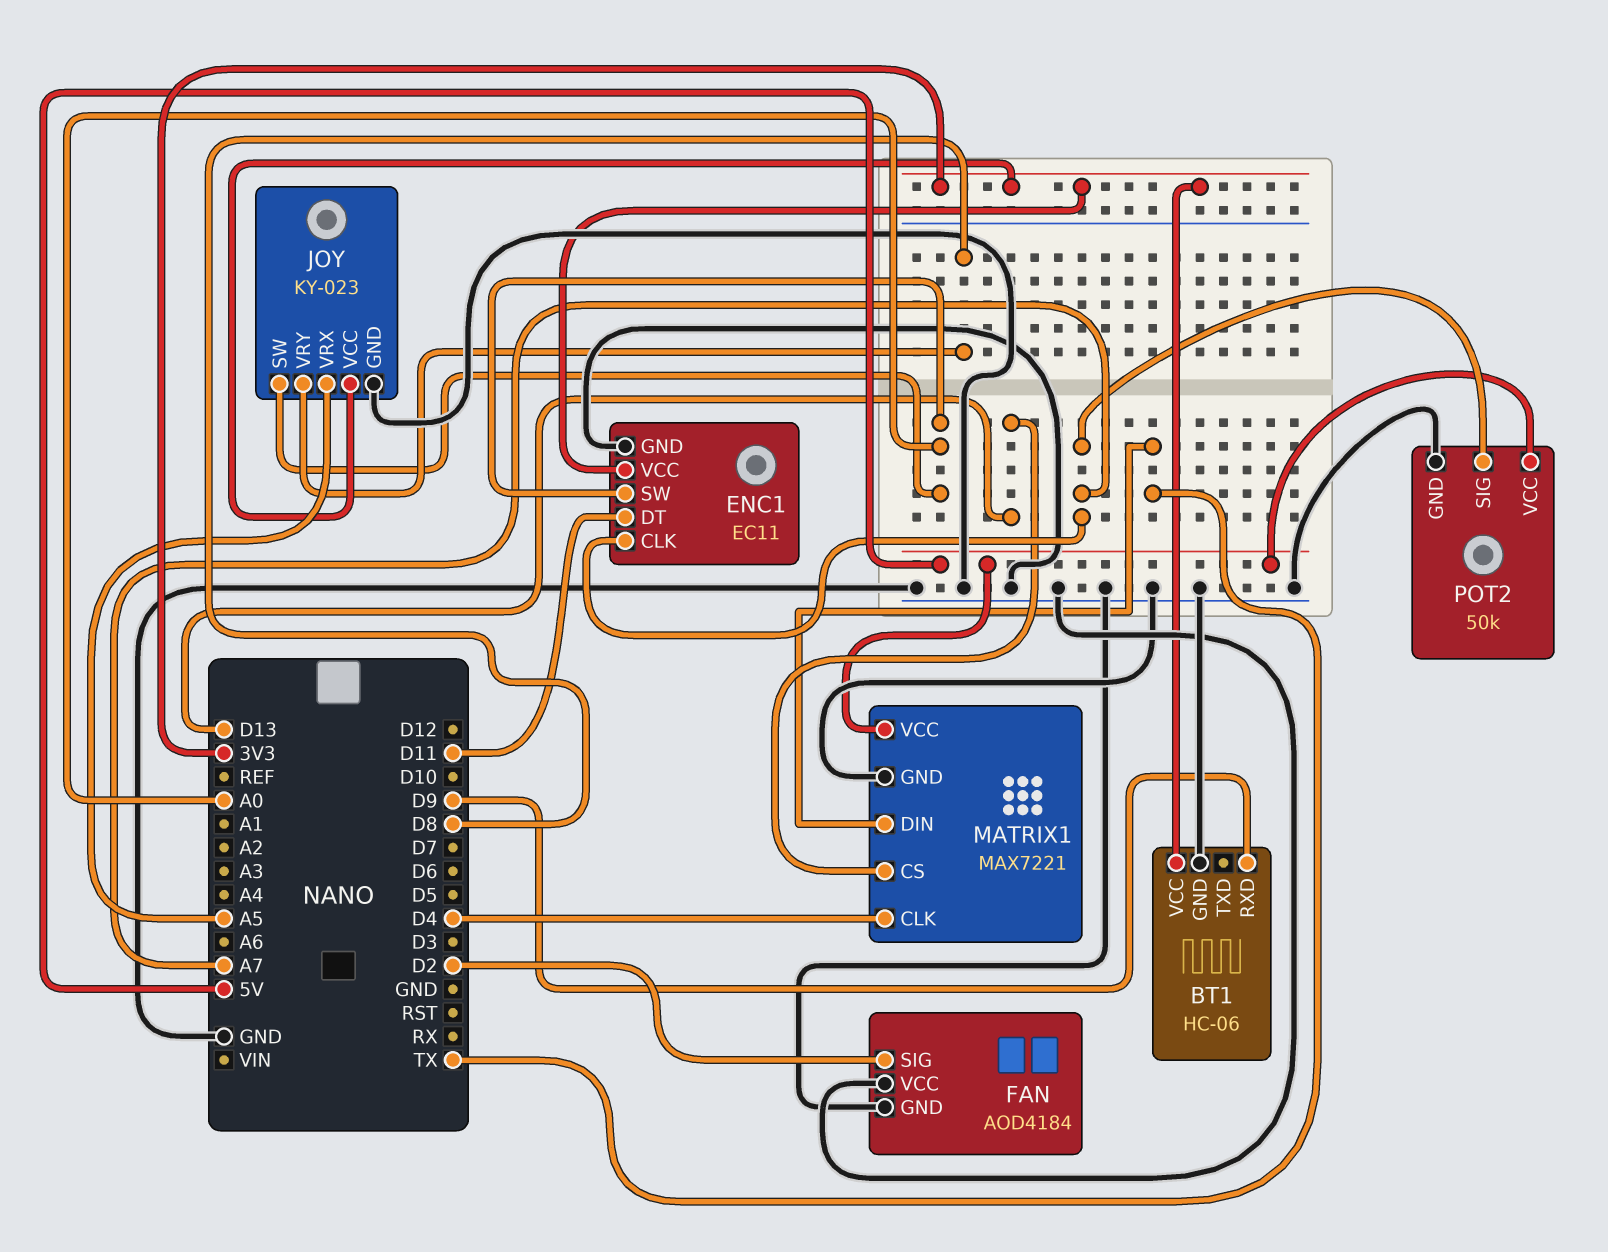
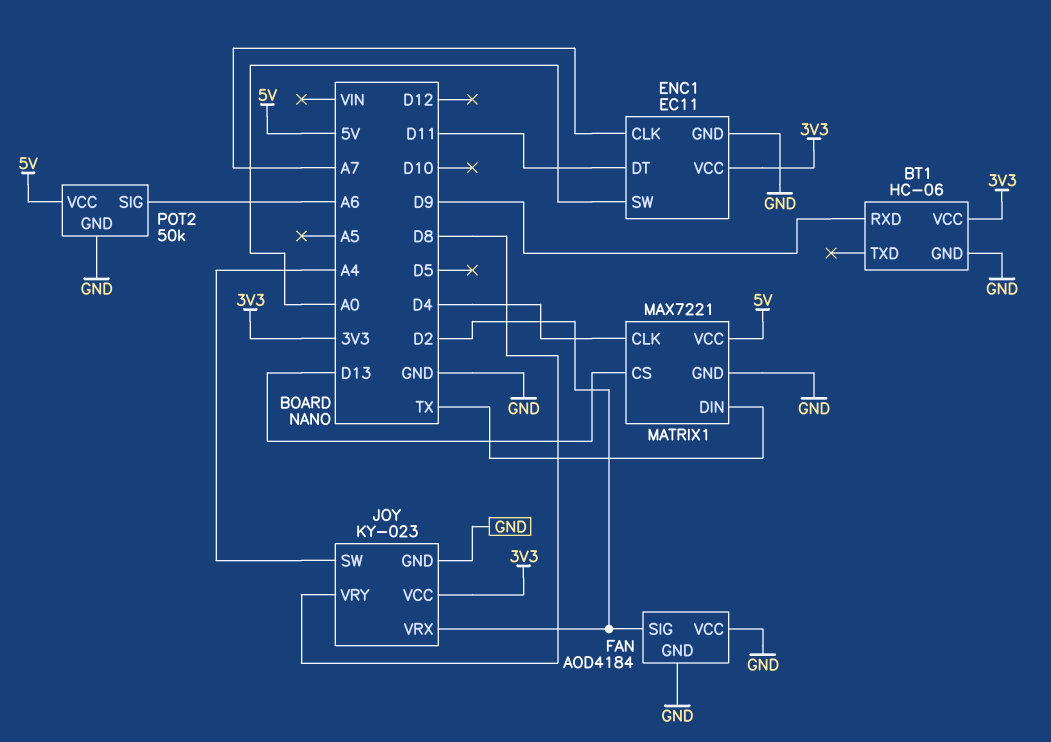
JOY pin SW: A0 -> A4
JOY pin VRX: A5 -> D2
POT2 pin SIG: A7 -> A6

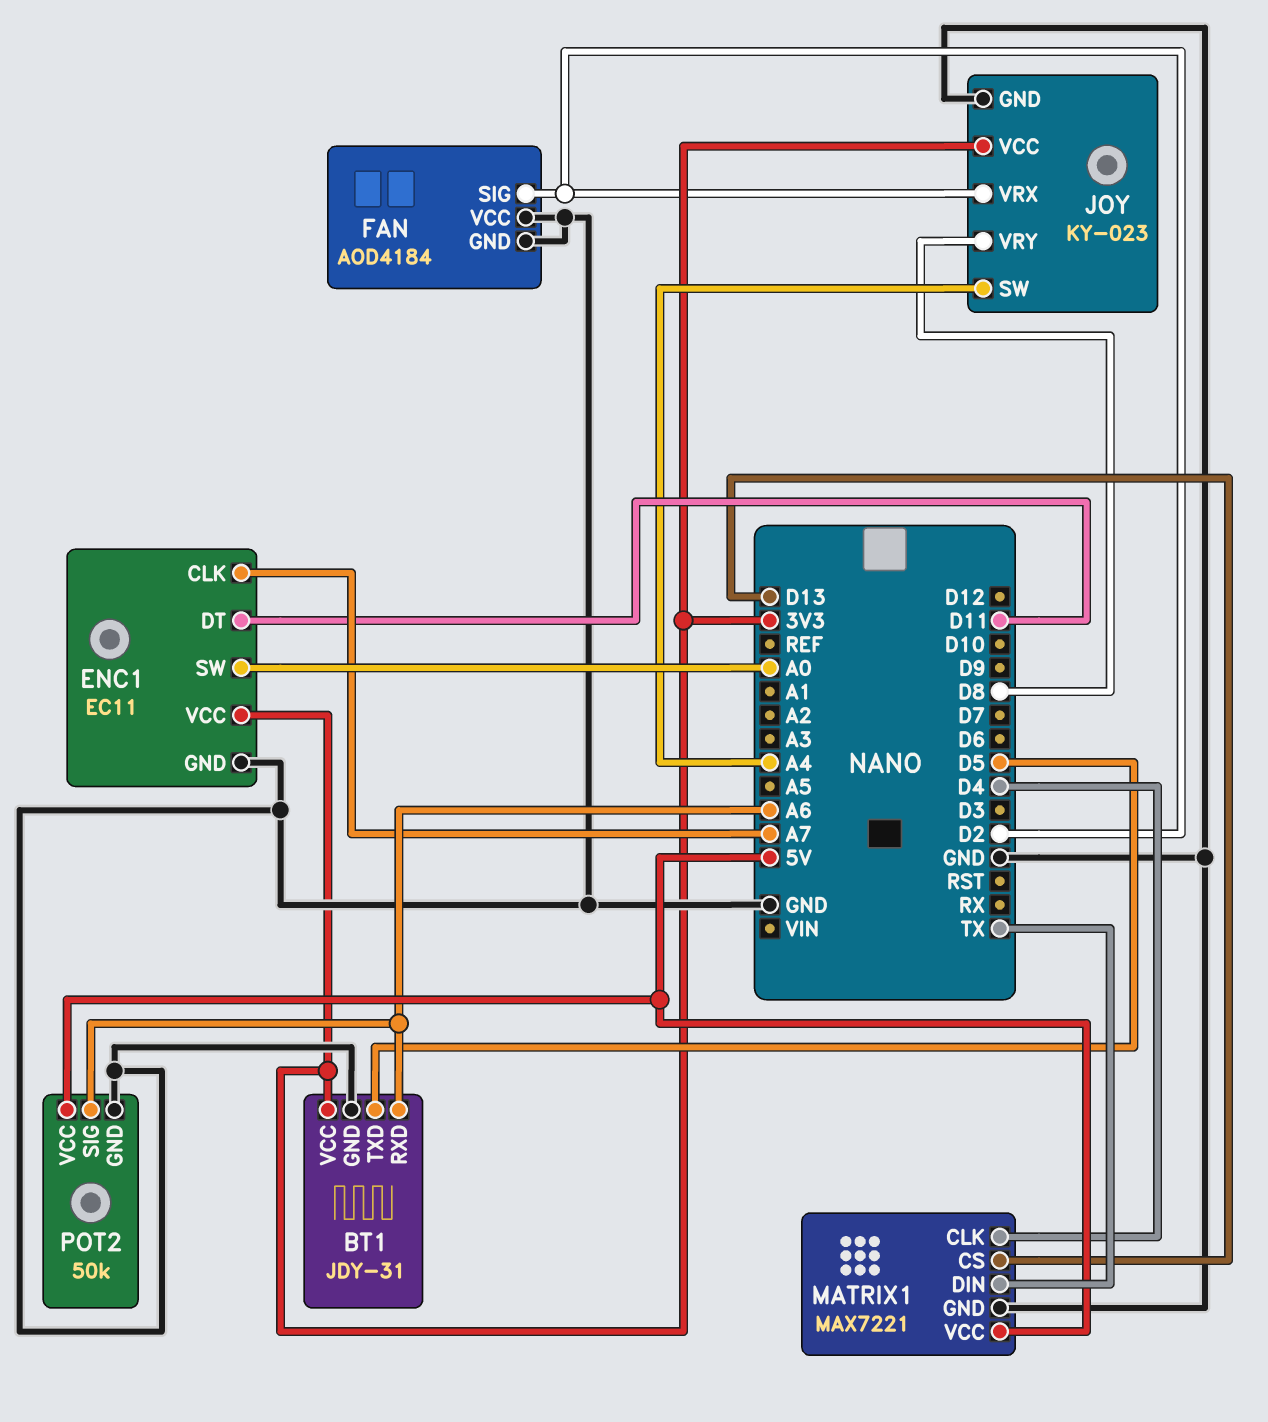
BT1: HC-06 -> JDY-31
BT1 pin RXD: D9 -> A6
BT1 pin TXD: none -> D5

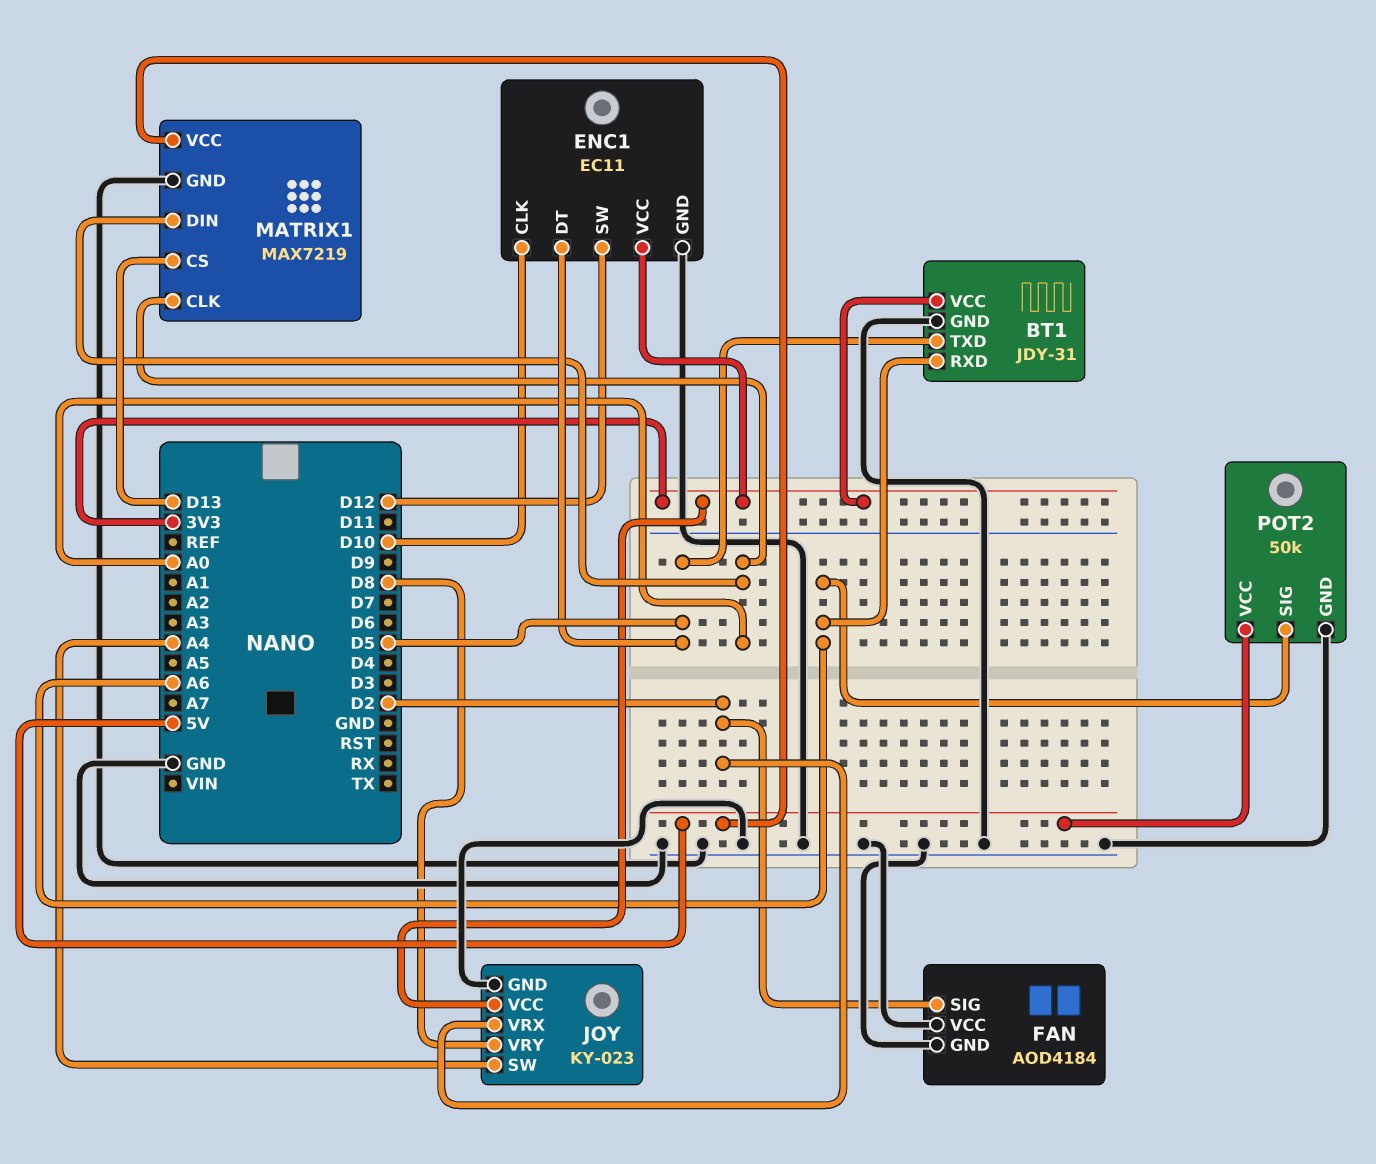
ENC1 pin CLK: A7 -> D10
ENC1 pin DT: D11 -> D5
ENC1 pin SW: A0 -> D12
MATRIX1: MAX7221 -> MAX7219
MATRIX1 pin CLK: D4 -> A0
MATRIX1 pin DIN: TX -> A0

